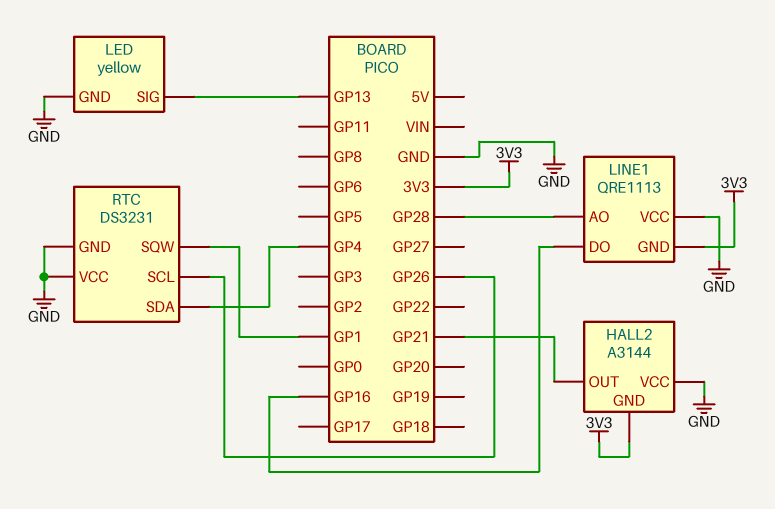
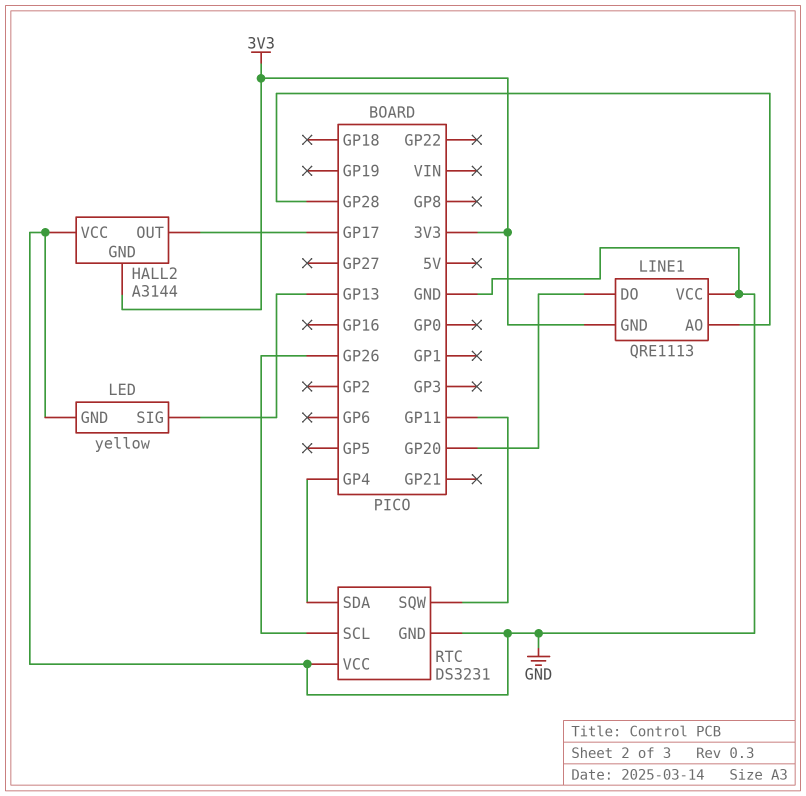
HALL2 pin OUT: GP21 -> GP17
LINE1 pin DO: GP16 -> GP20
RTC pin SQW: GP1 -> GP11

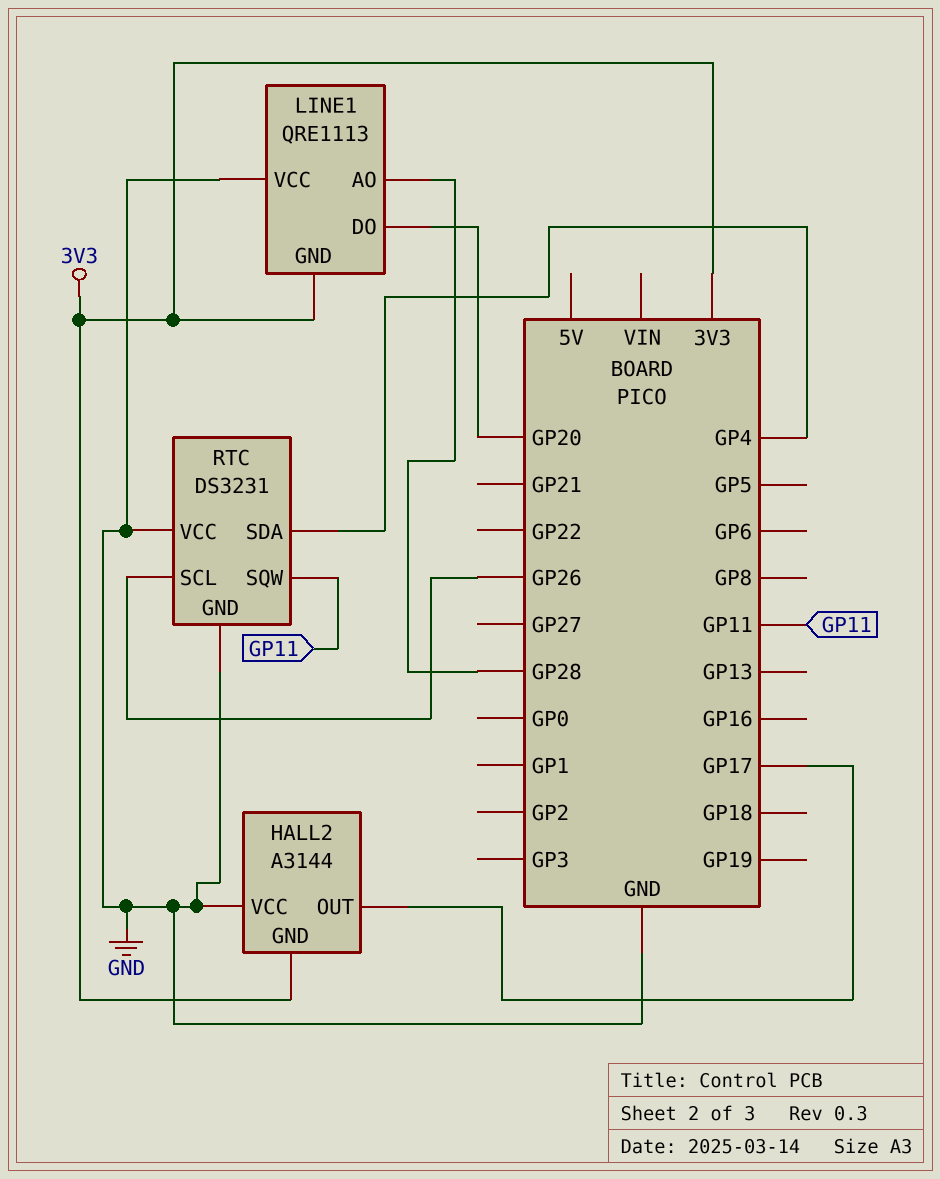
LED: yellow -> none
LED pin GND: GND -> none
LED pin SIG: GP13 -> none

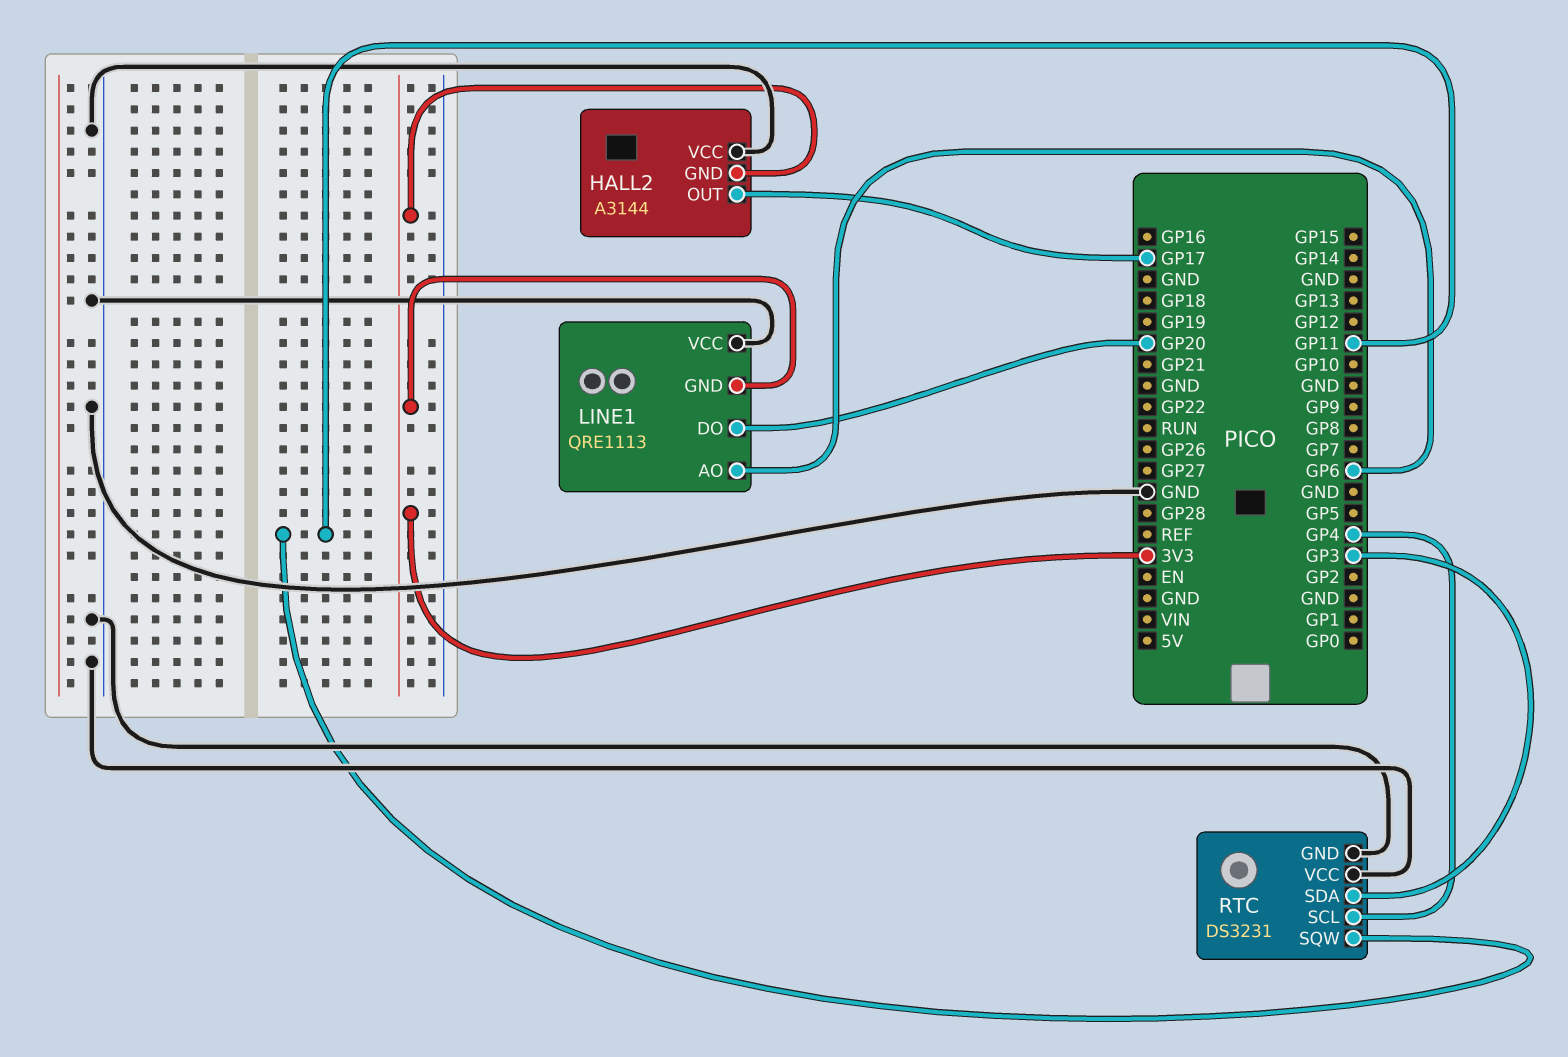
LINE1 pin AO: GP28 -> GP6
RTC pin SCL: GP26 -> GP4
RTC pin SDA: GP4 -> GP3

